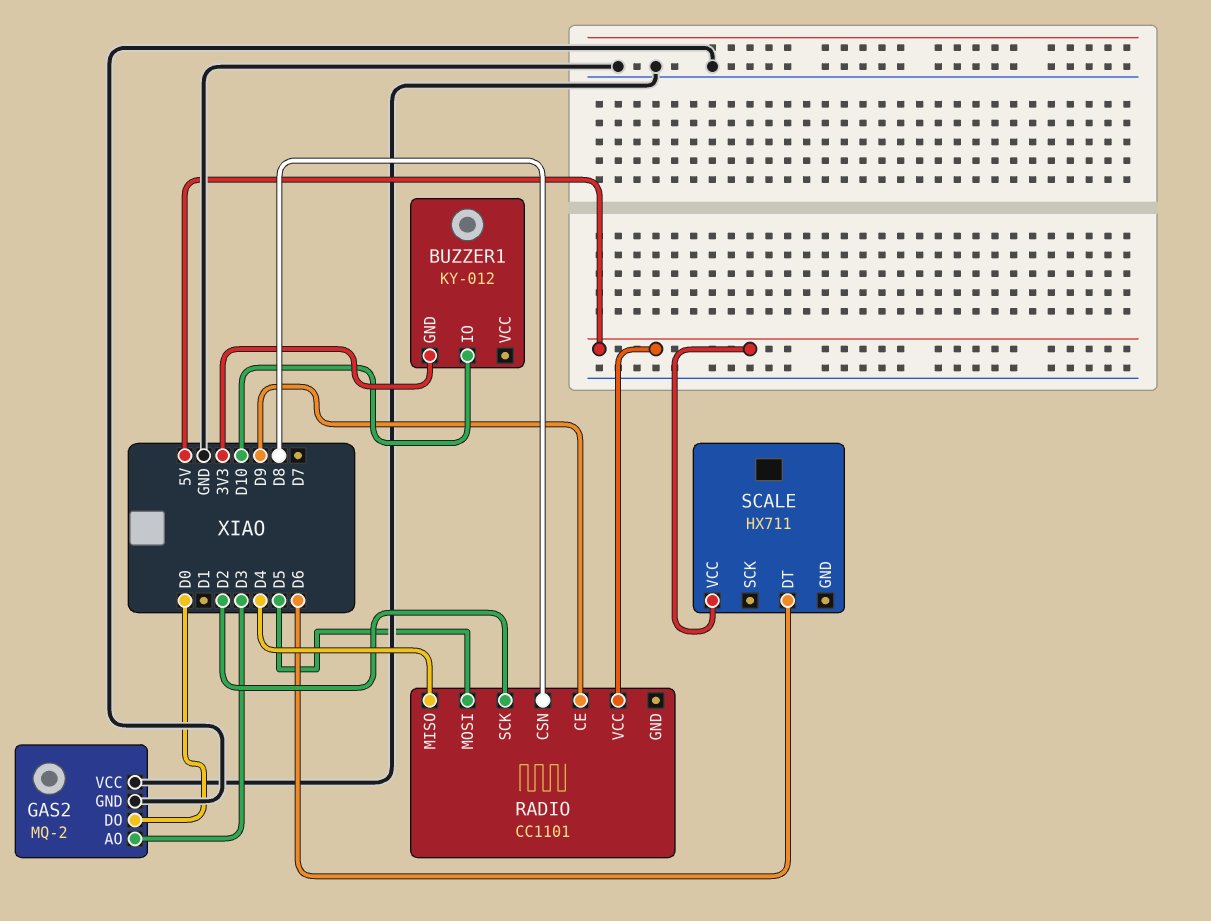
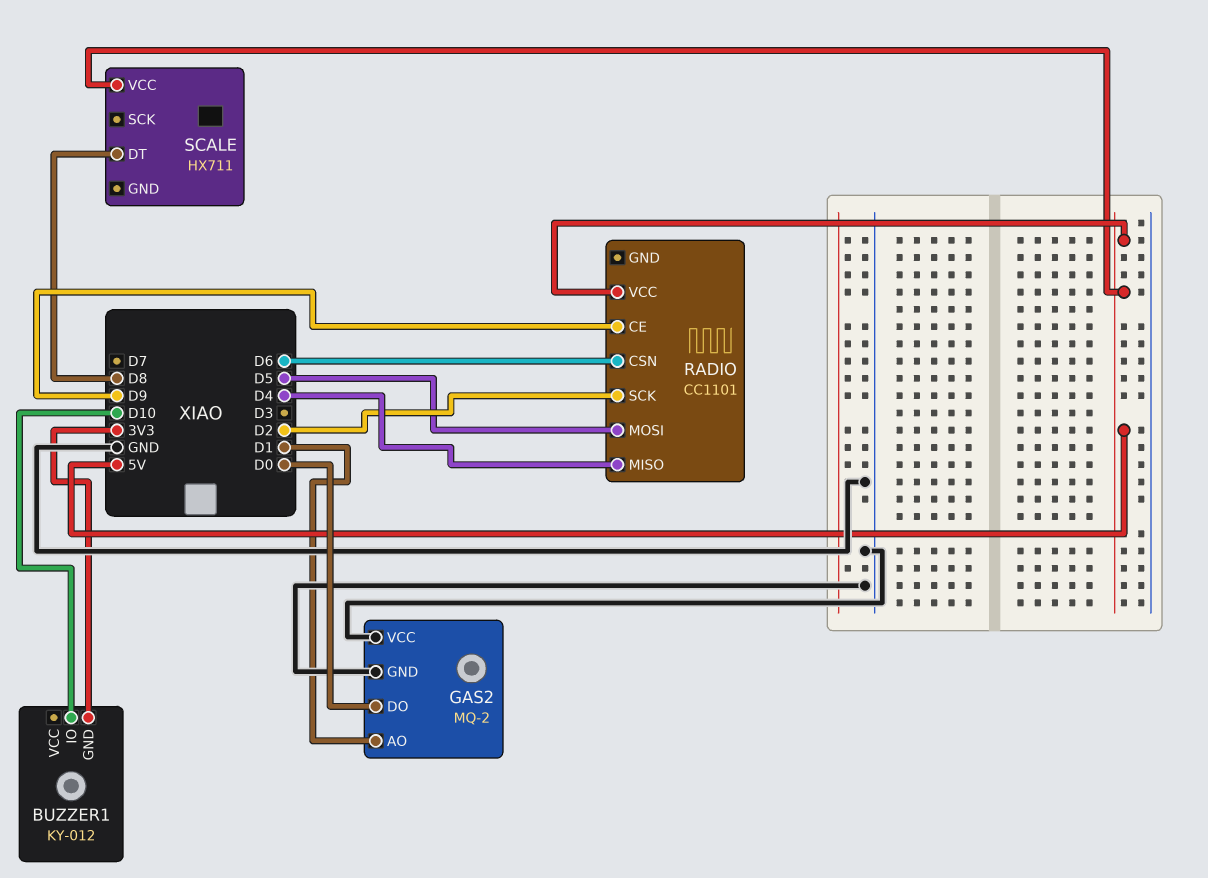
GAS2 pin AO: D3 -> D1
RADIO pin CSN: D8 -> D6
SCALE pin DT: D6 -> D8

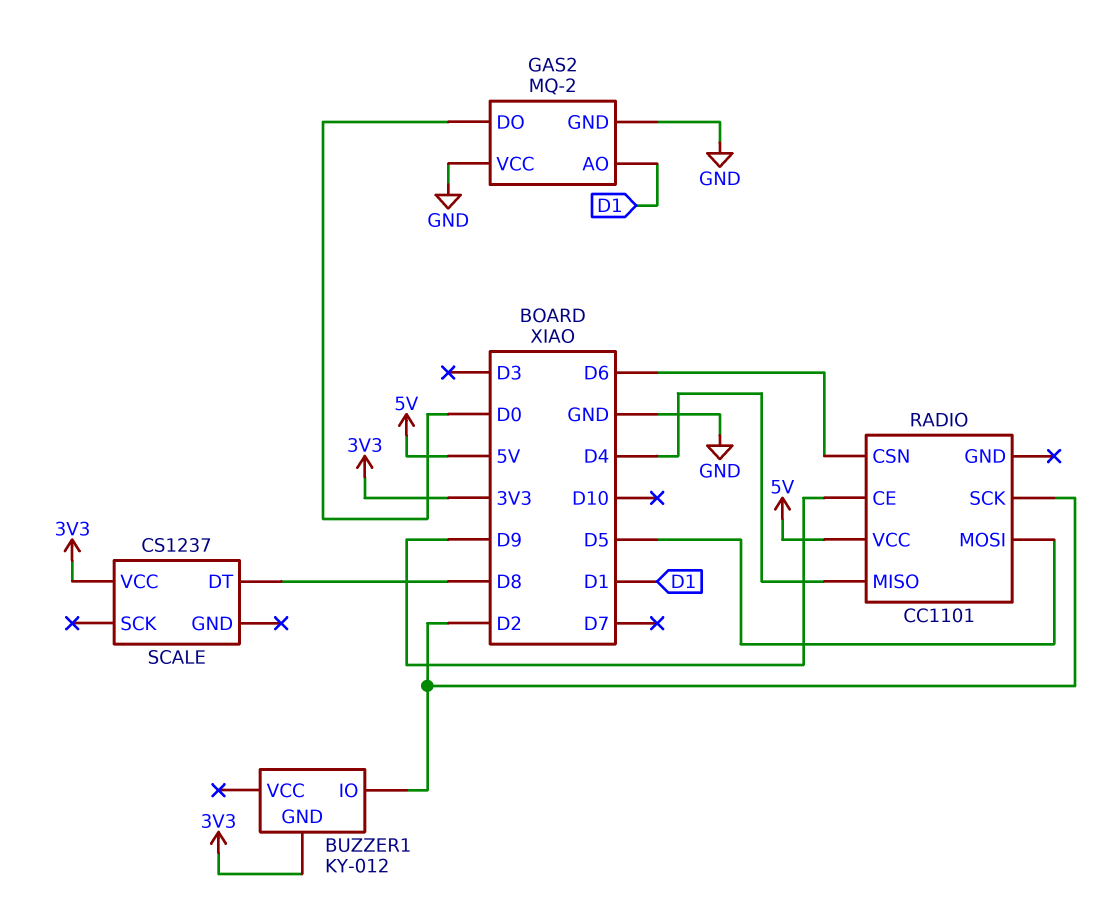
BUZZER1 pin IO: D10 -> D2
SCALE: HX711 -> CS1237
SCALE pin VCC: 5V -> 3V3

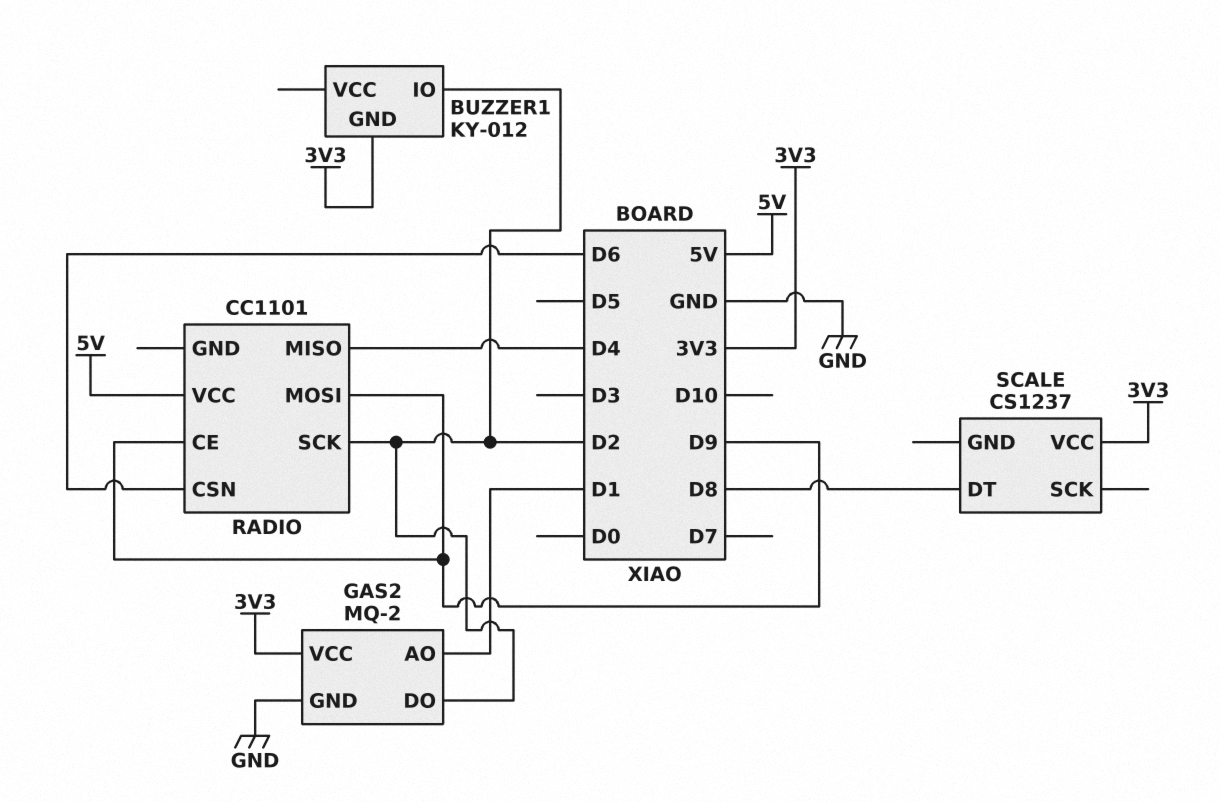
GAS2 pin DO: D0 -> D2
GAS2 pin VCC: GND -> 3V3
RADIO pin MOSI: D5 -> D9

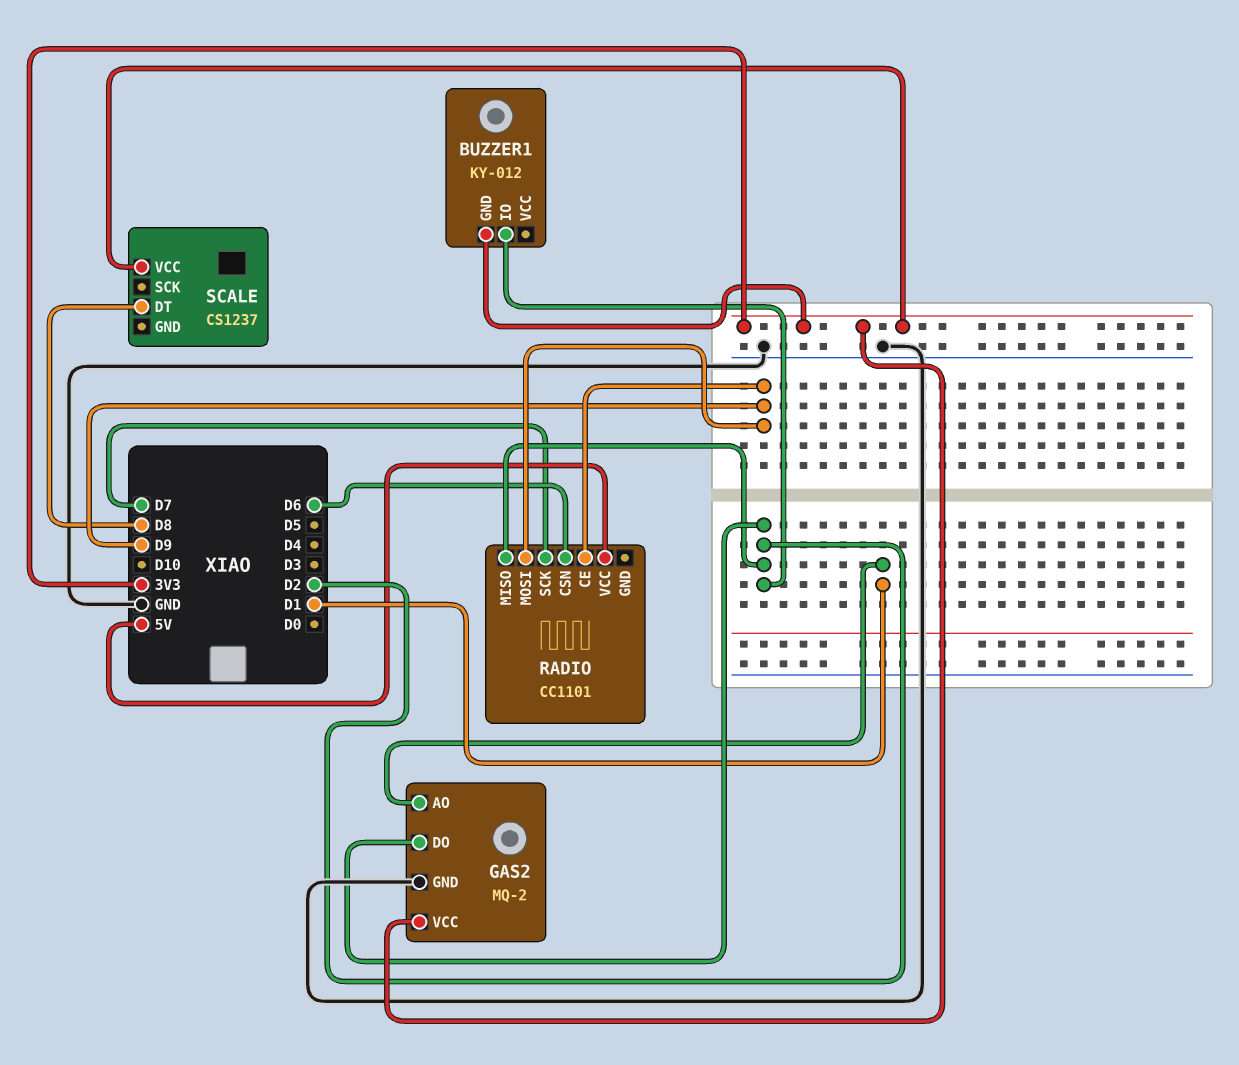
RADIO pin MISO: D4 -> D2
RADIO pin SCK: D2 -> D7

